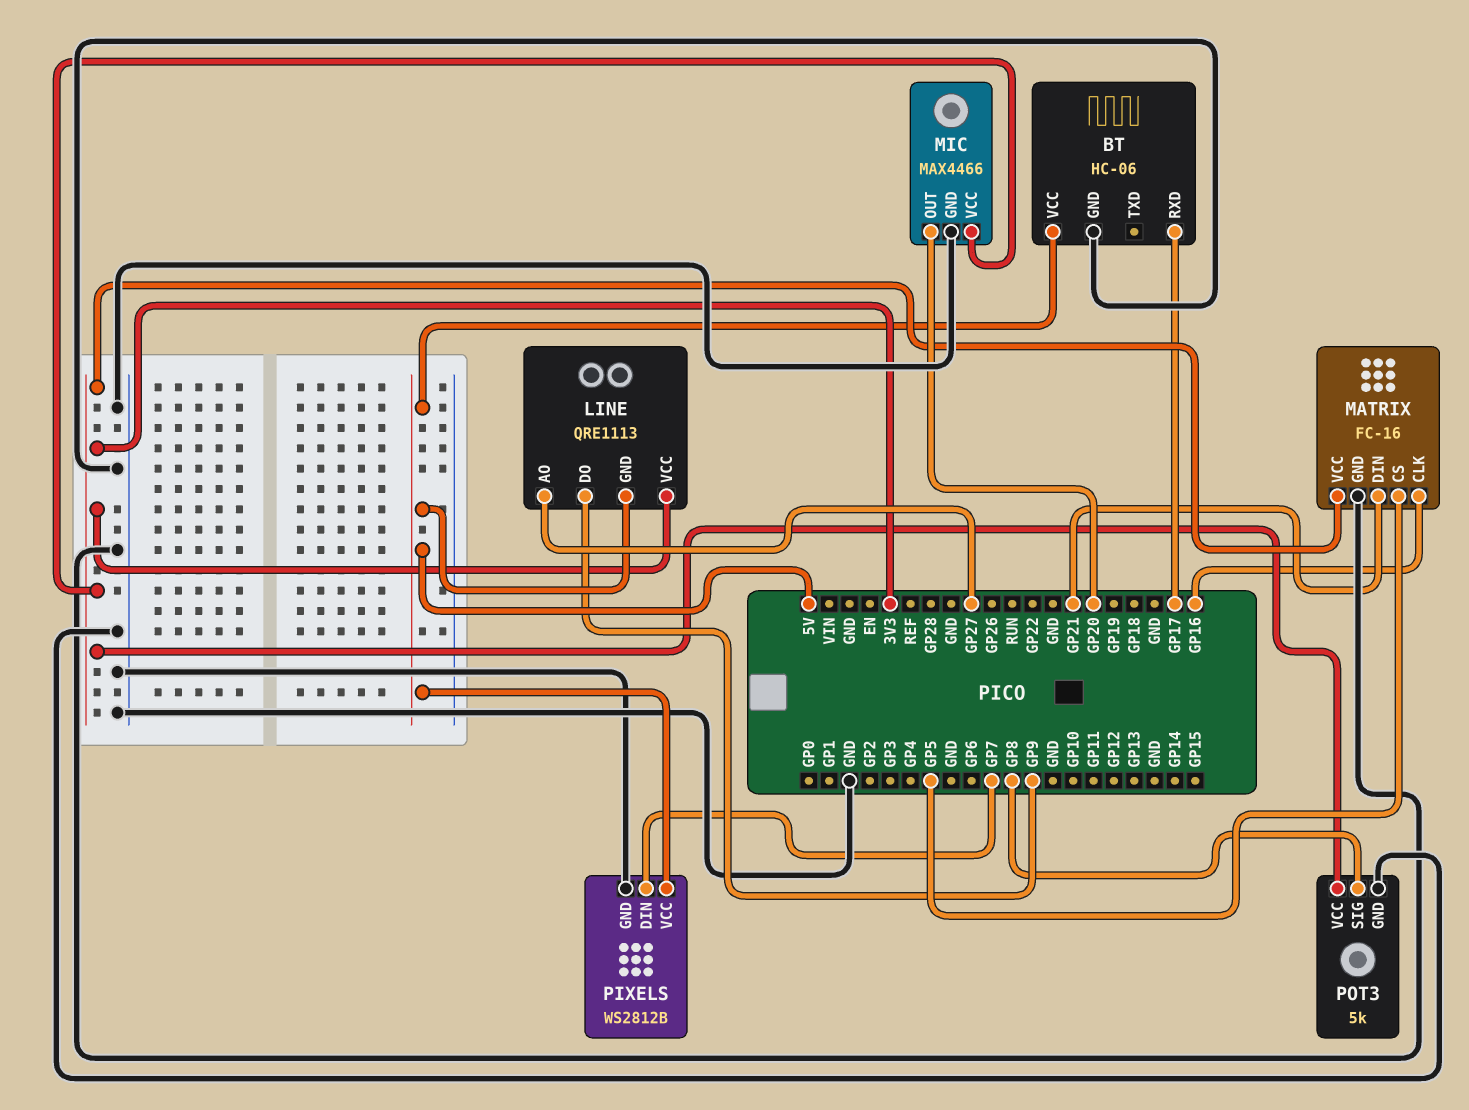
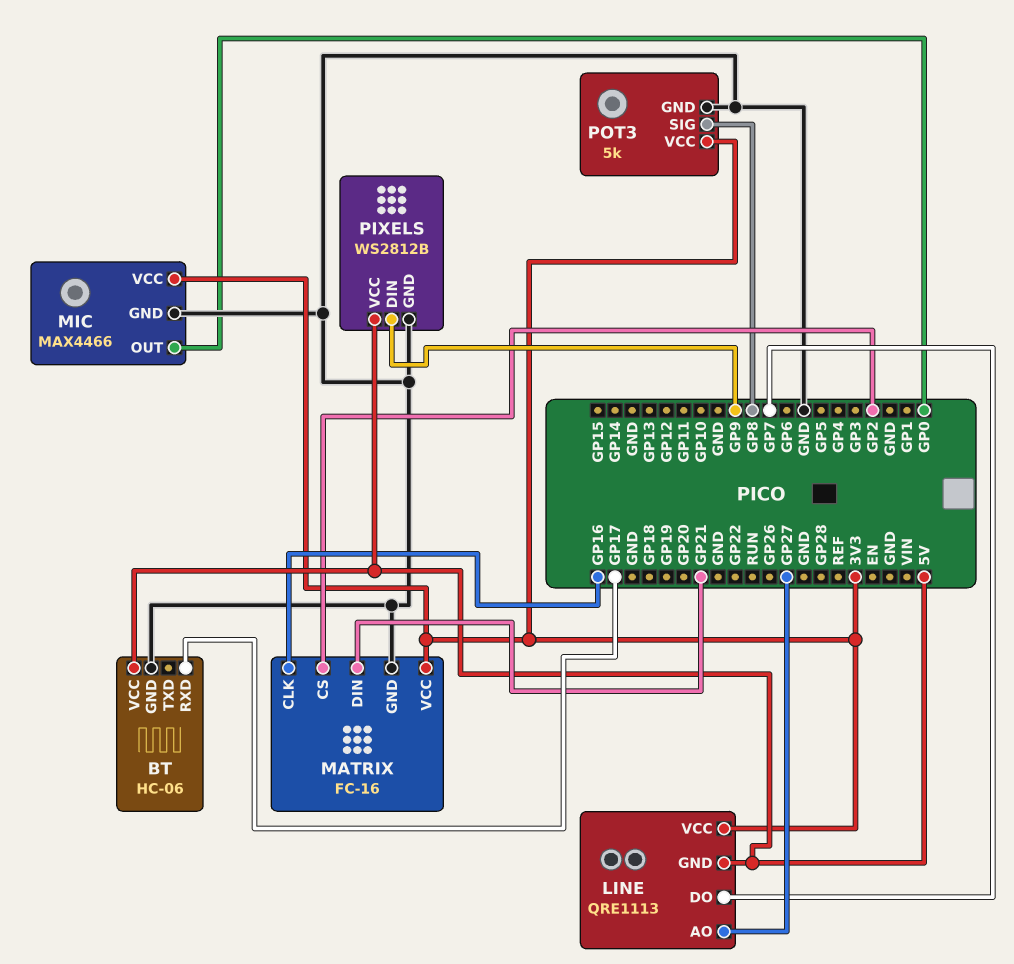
LINE pin DO: GP9 -> GP7
MATRIX pin CS: GP5 -> GP2
MIC pin OUT: GP20 -> GP0
PIXELS pin DIN: GP7 -> GP9

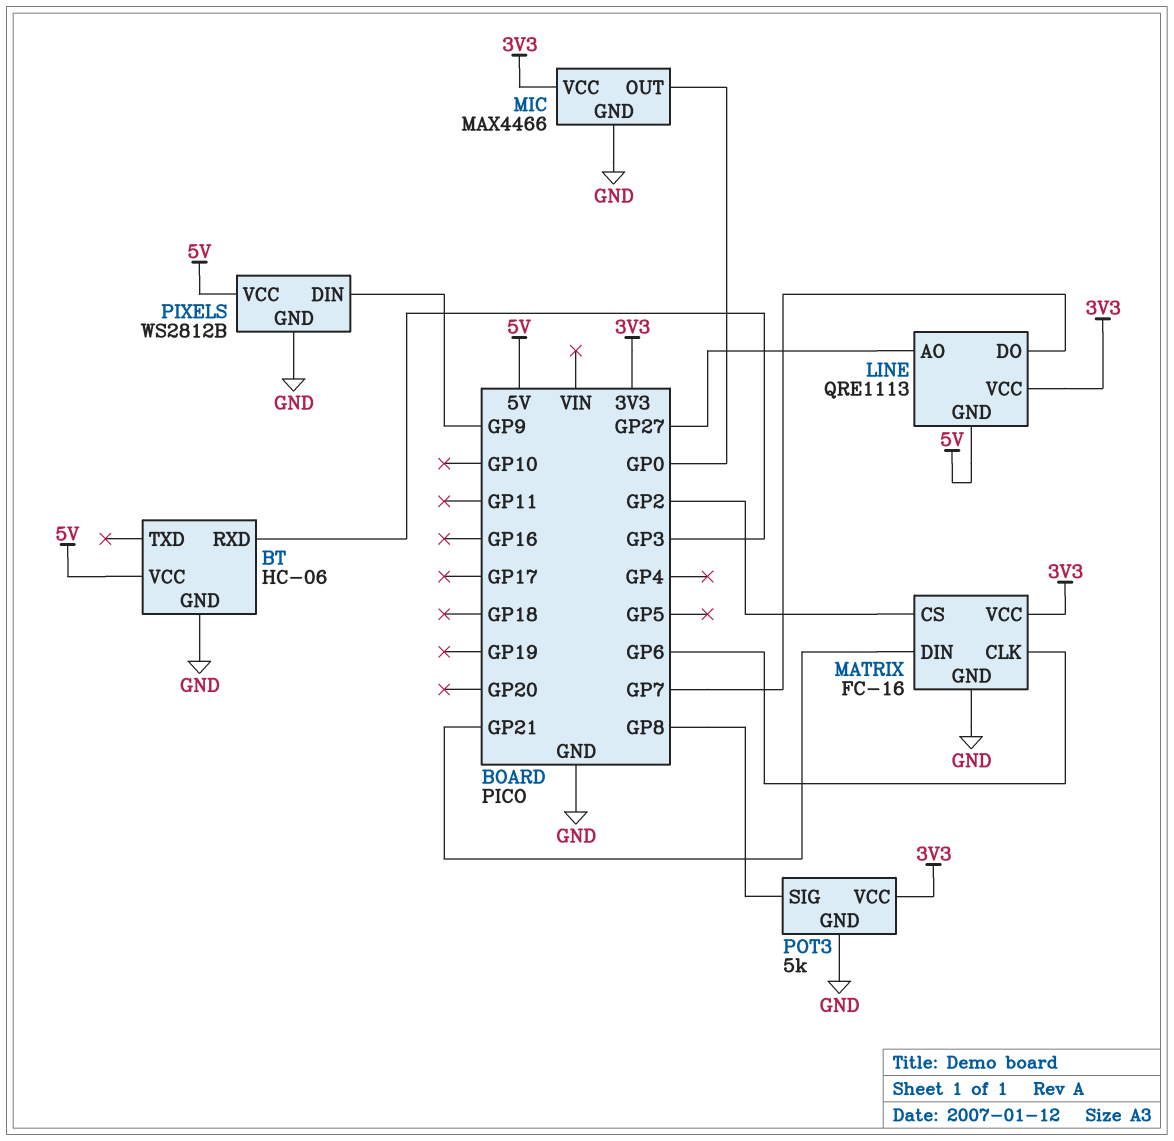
BT pin RXD: GP17 -> GP3
MATRIX pin CLK: GP16 -> GP6

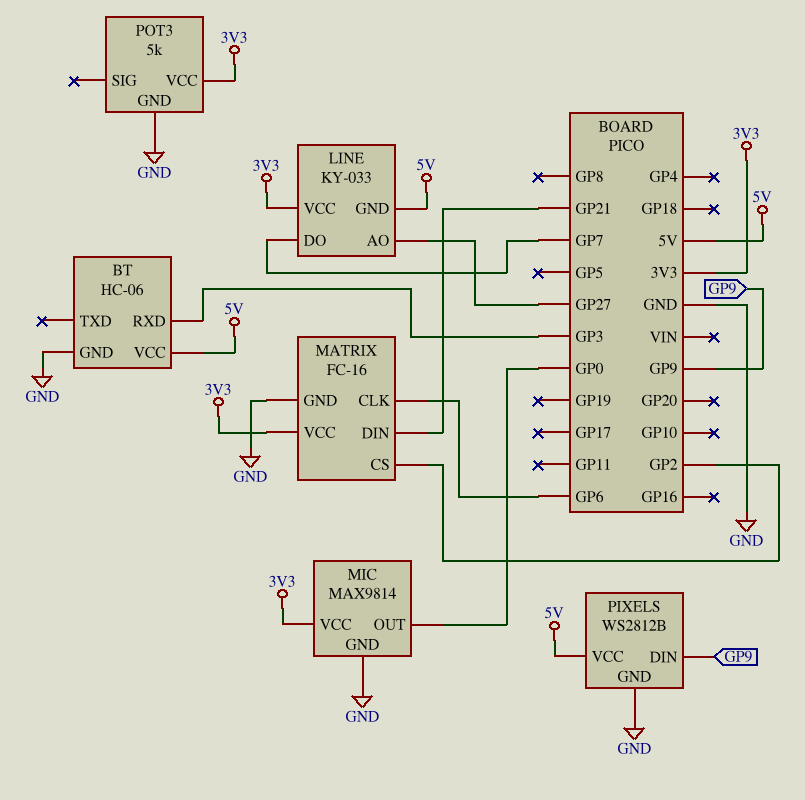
LINE: QRE1113 -> KY-033
MIC: MAX4466 -> MAX9814
POT3 pin SIG: GP8 -> none

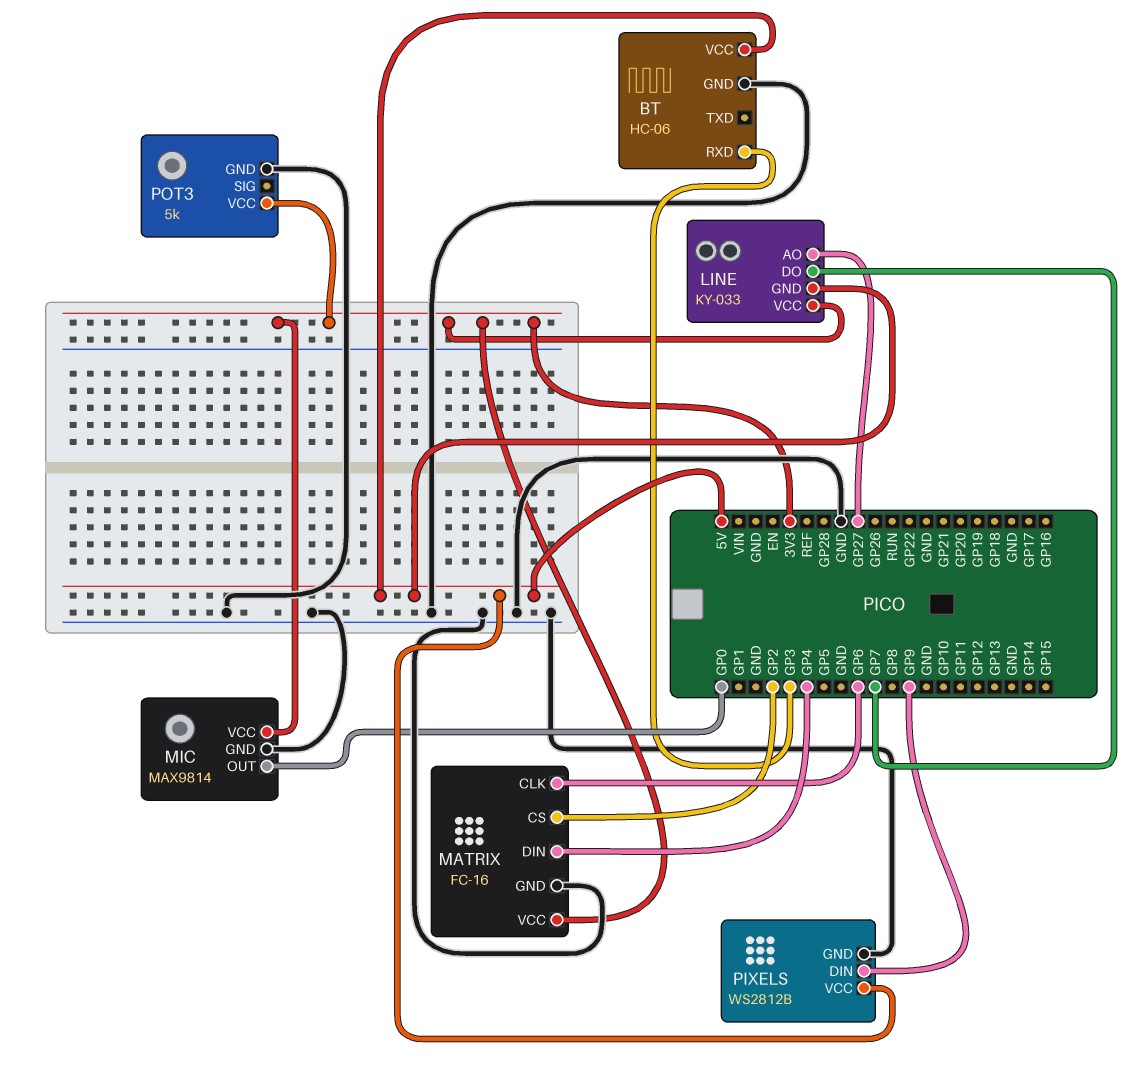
MATRIX pin DIN: GP21 -> GP4

